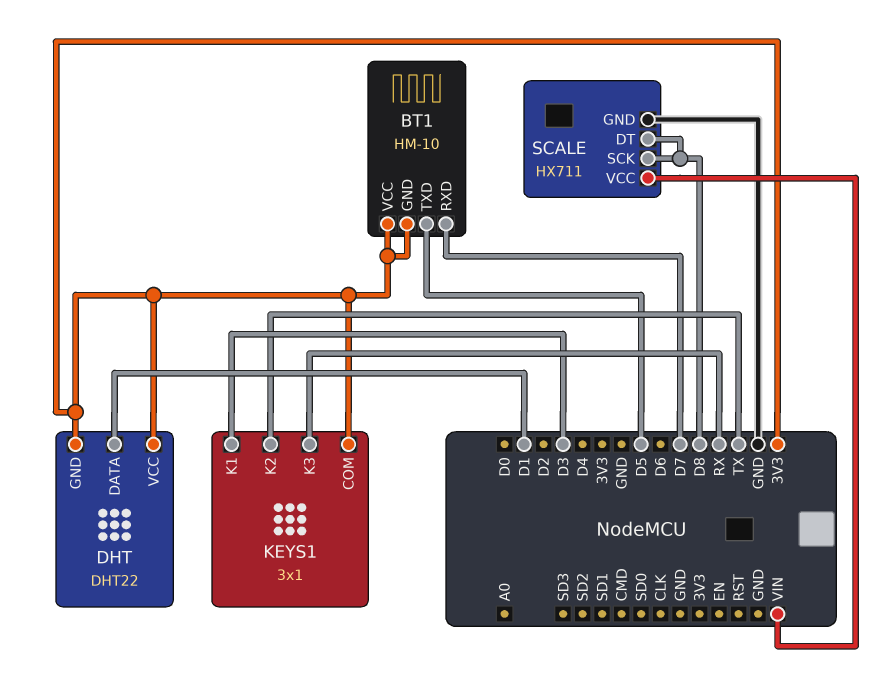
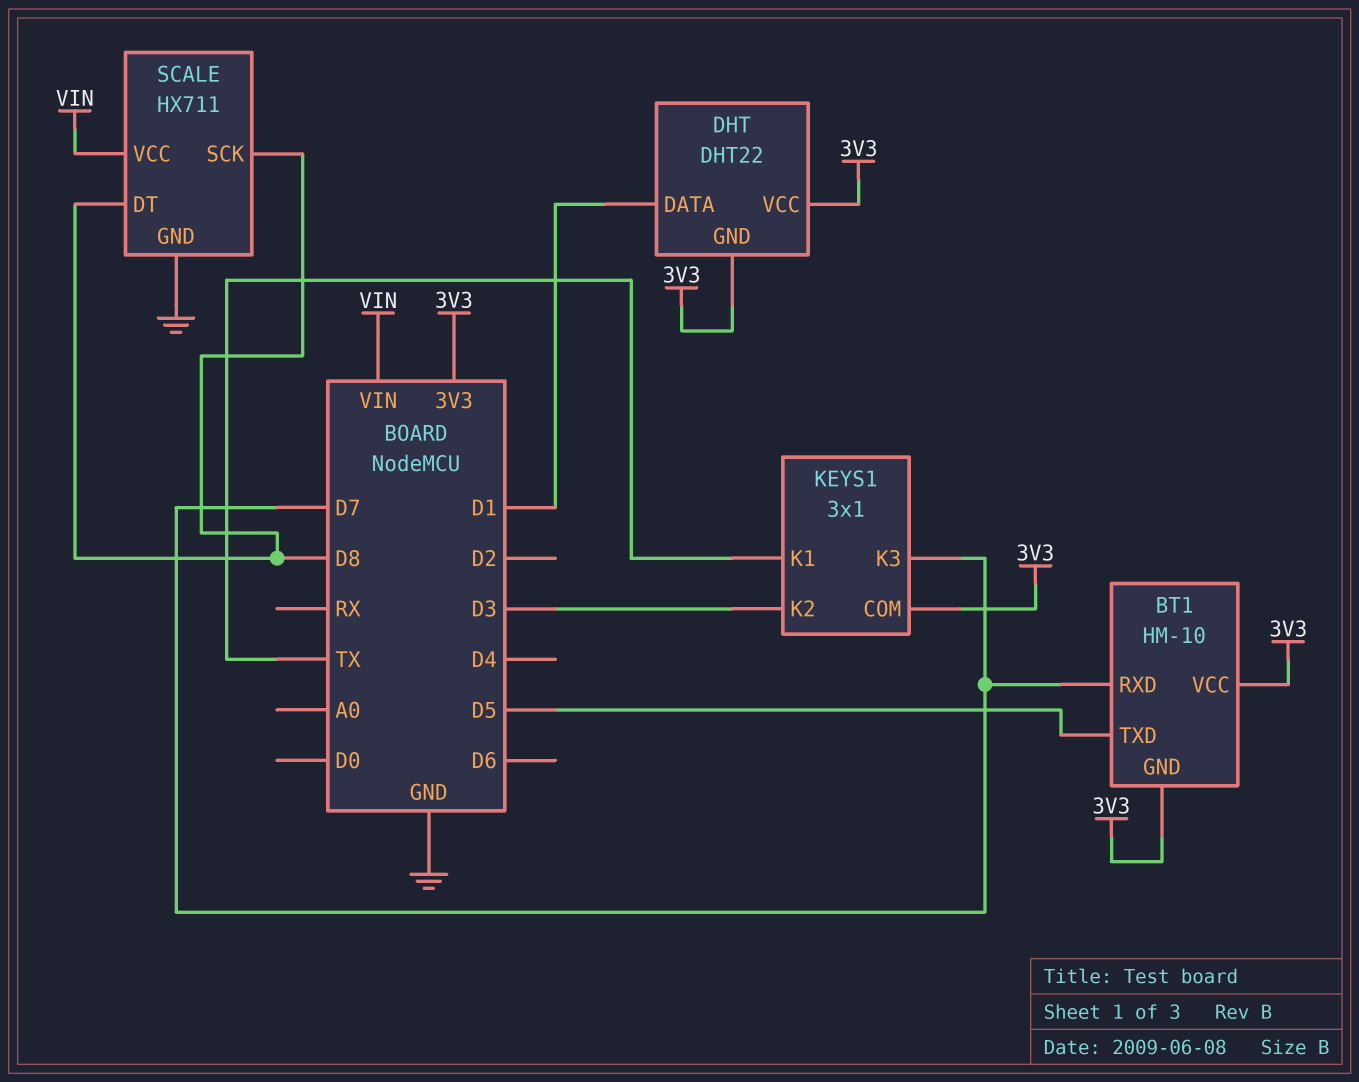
KEYS1 pin K1: D3 -> TX
KEYS1 pin K2: TX -> D3
KEYS1 pin K3: RX -> D7

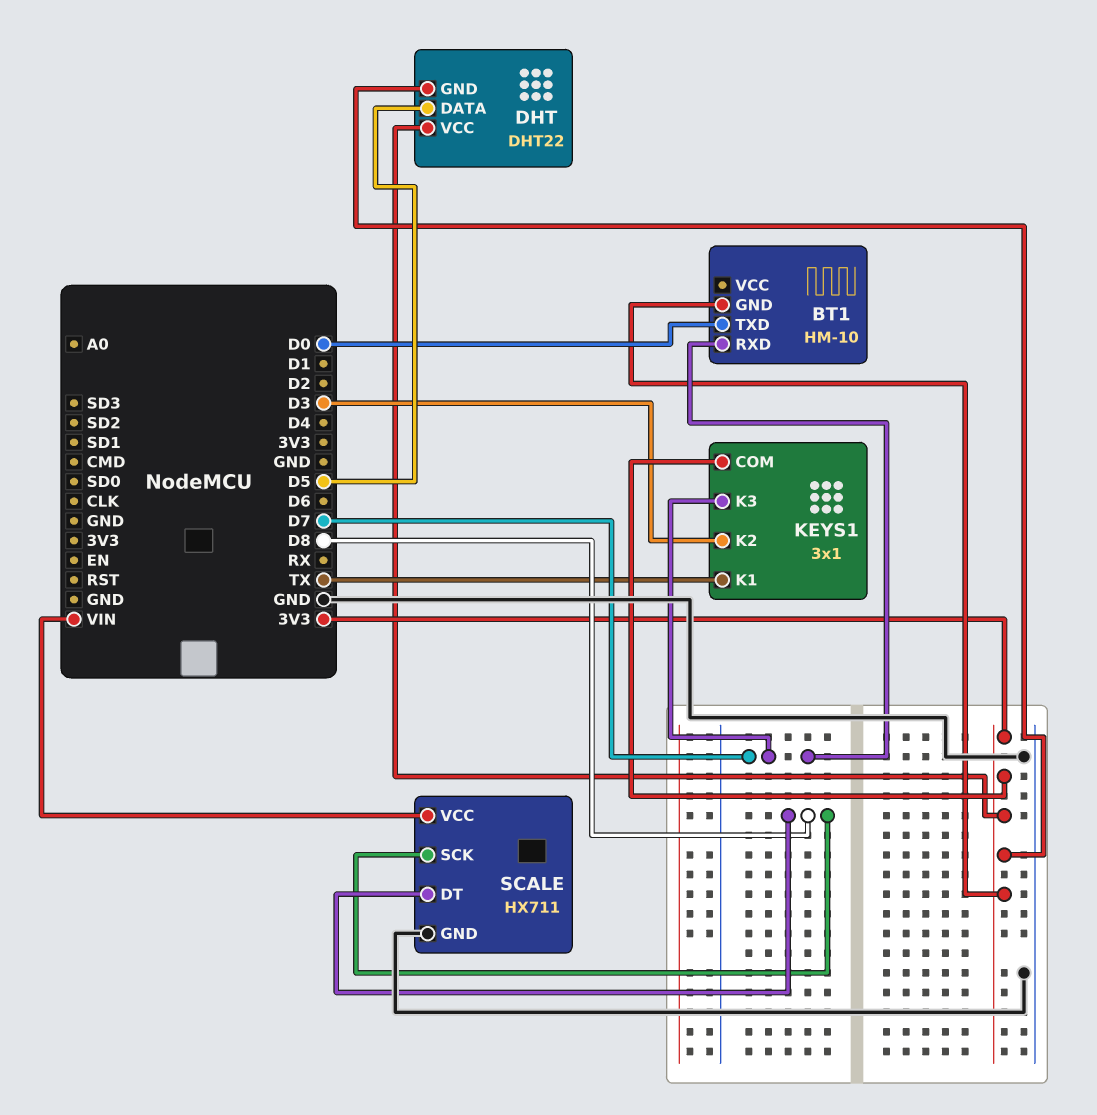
BT1 pin TXD: D5 -> D0
BT1 pin VCC: 3V3 -> none
DHT pin DATA: D1 -> D5

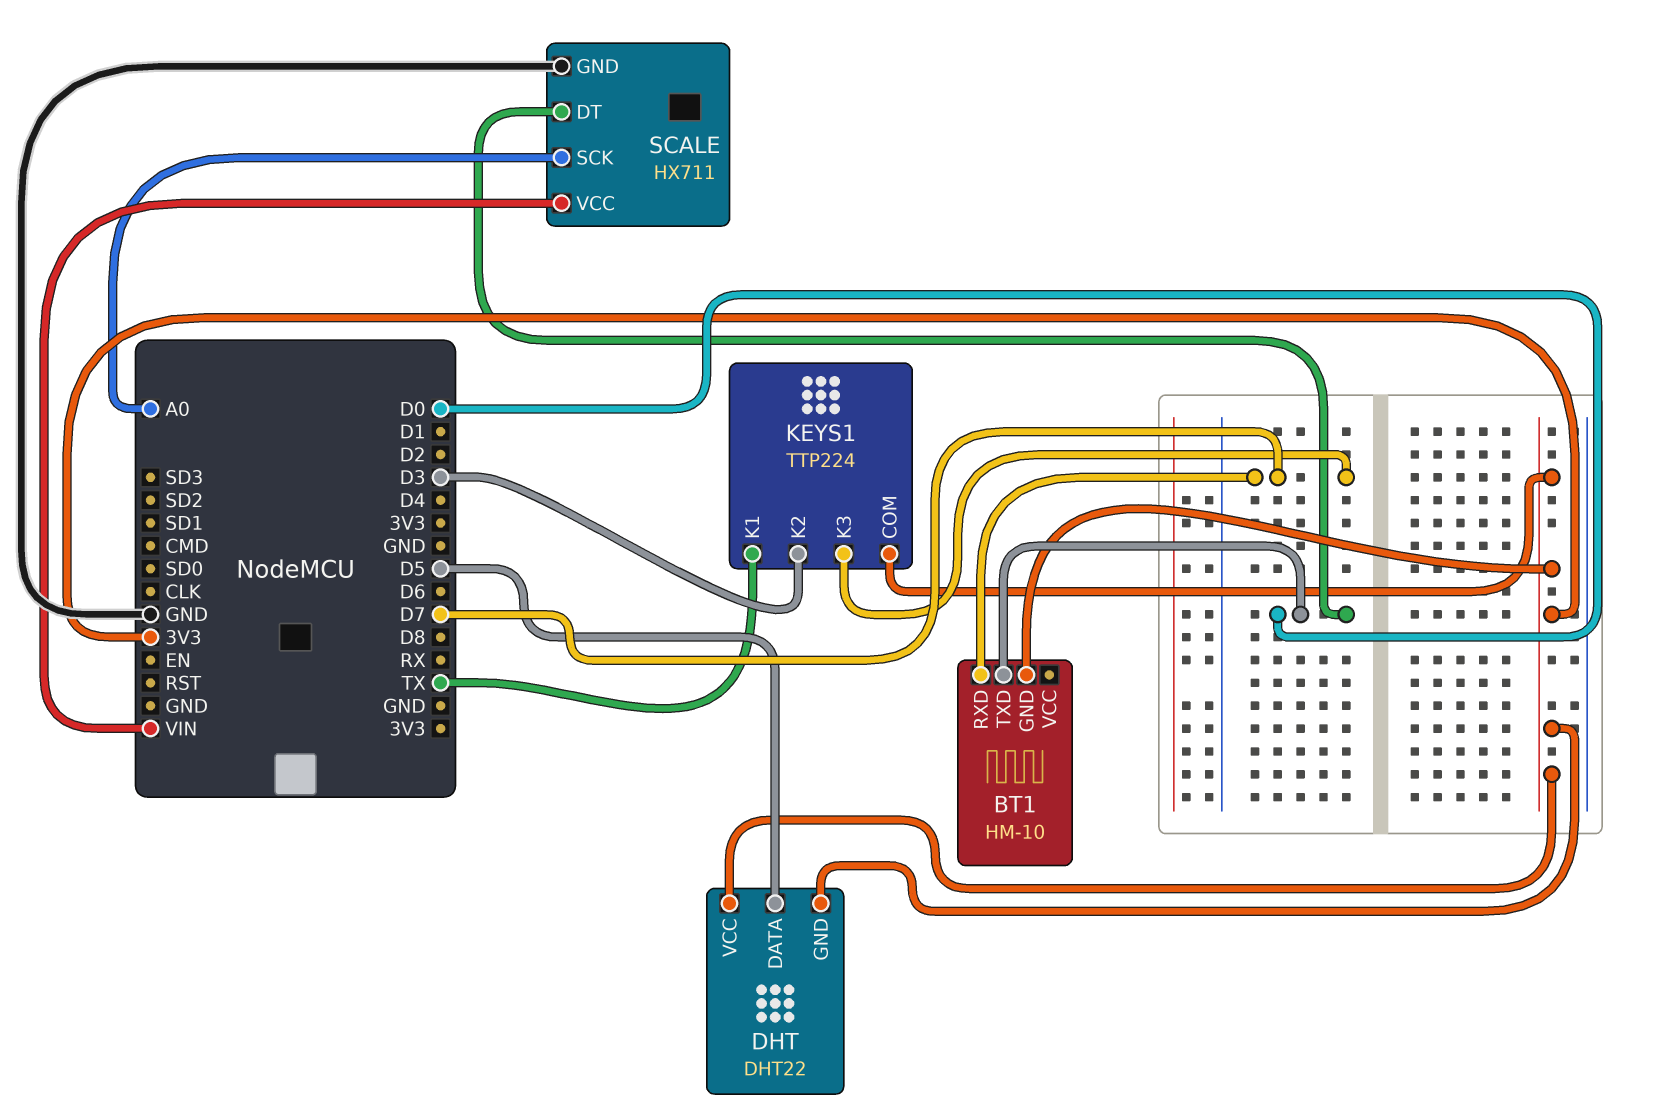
KEYS1: 3x1 -> TTP224
SCALE pin DT: D8 -> D0
SCALE pin SCK: D8 -> A0

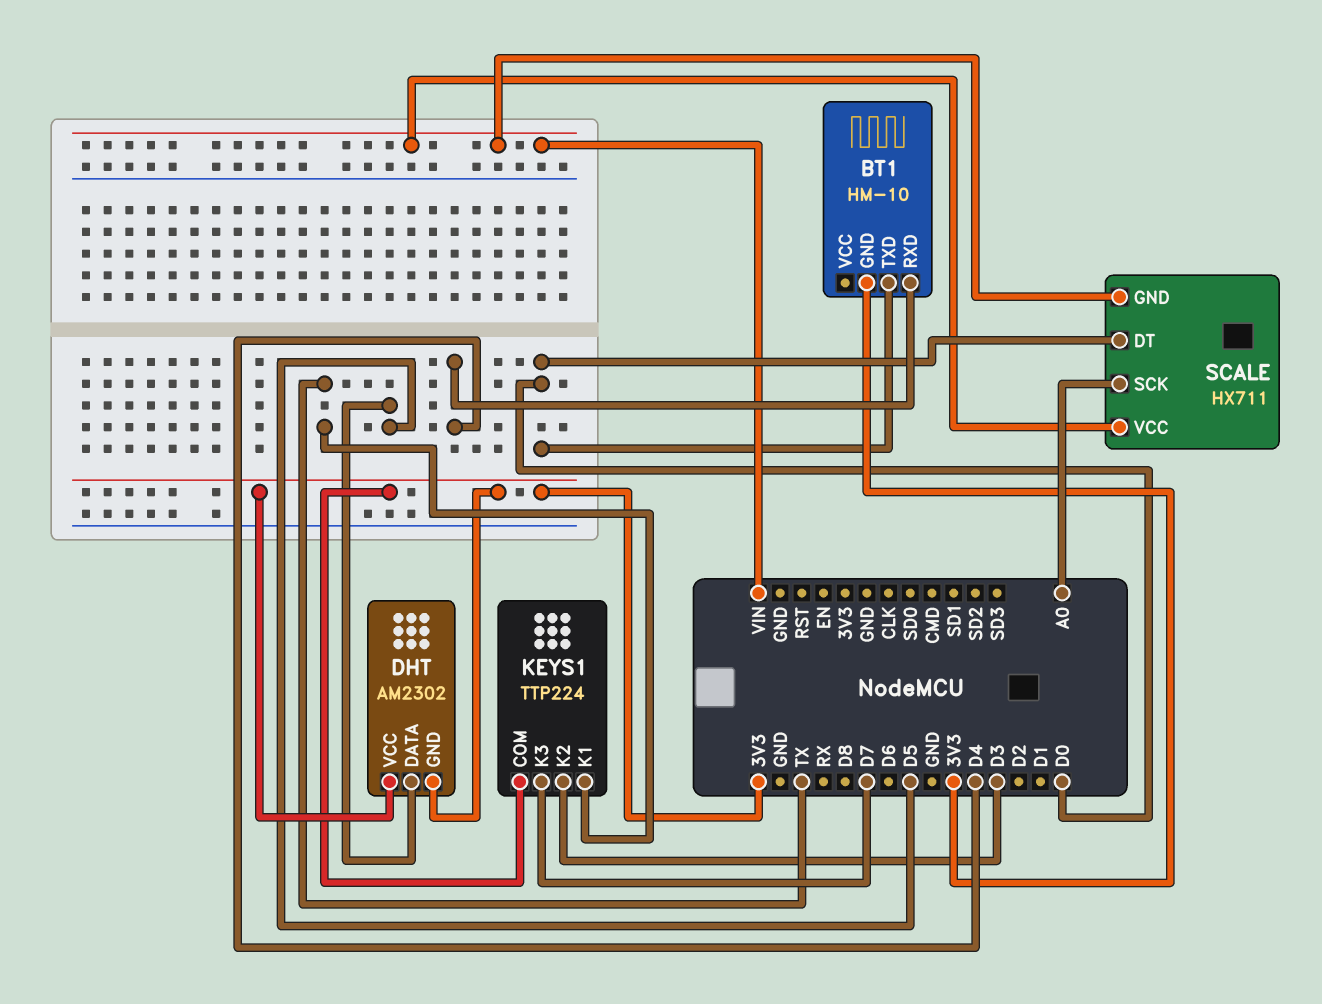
BT1 pin RXD: D7 -> D4
DHT: DHT22 -> AM2302
SCALE pin GND: GND -> VIN

